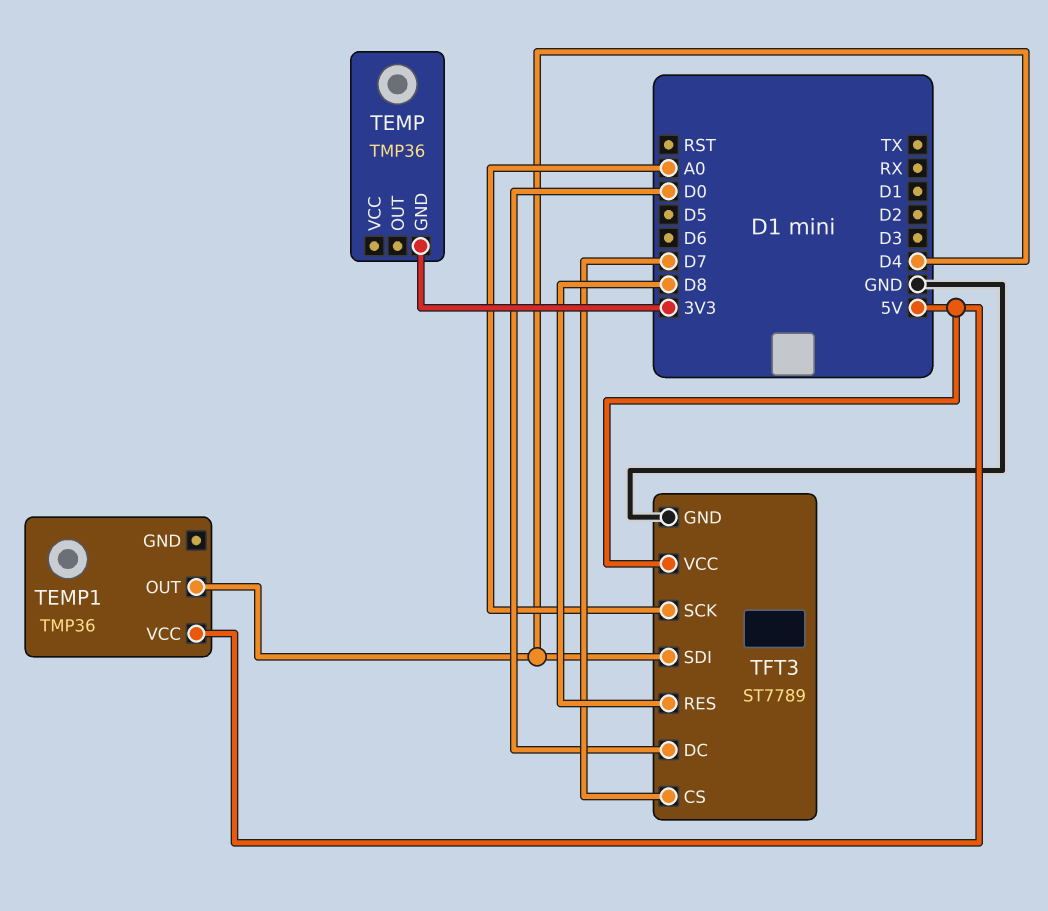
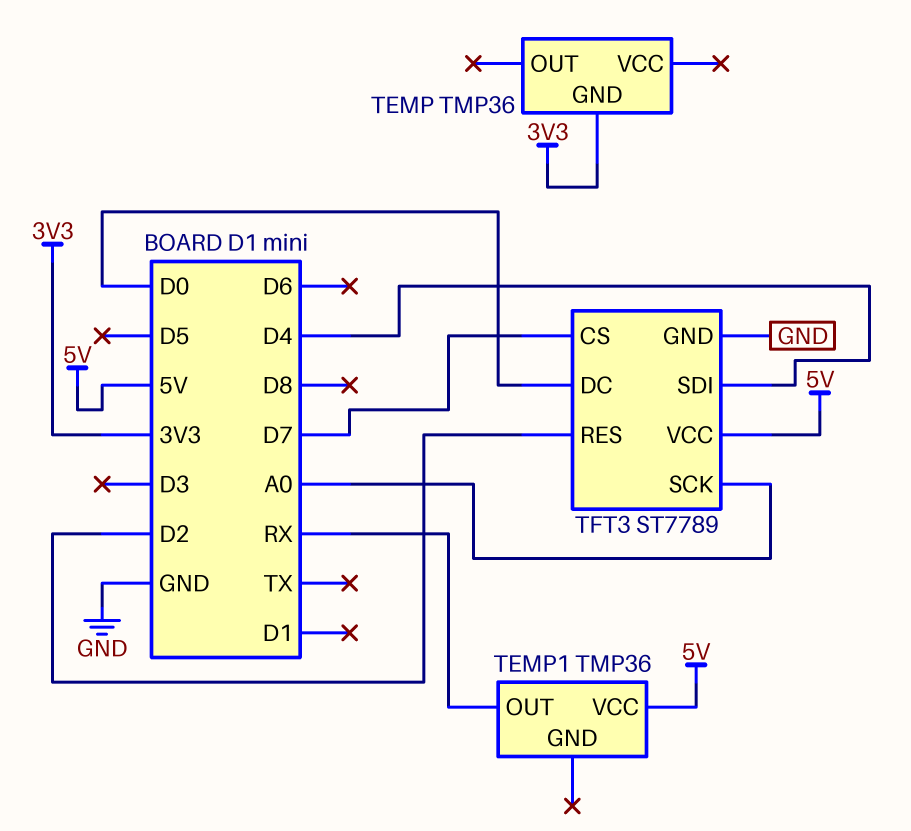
TEMP1 pin OUT: D4 -> RX
TFT3 pin RES: D8 -> D2

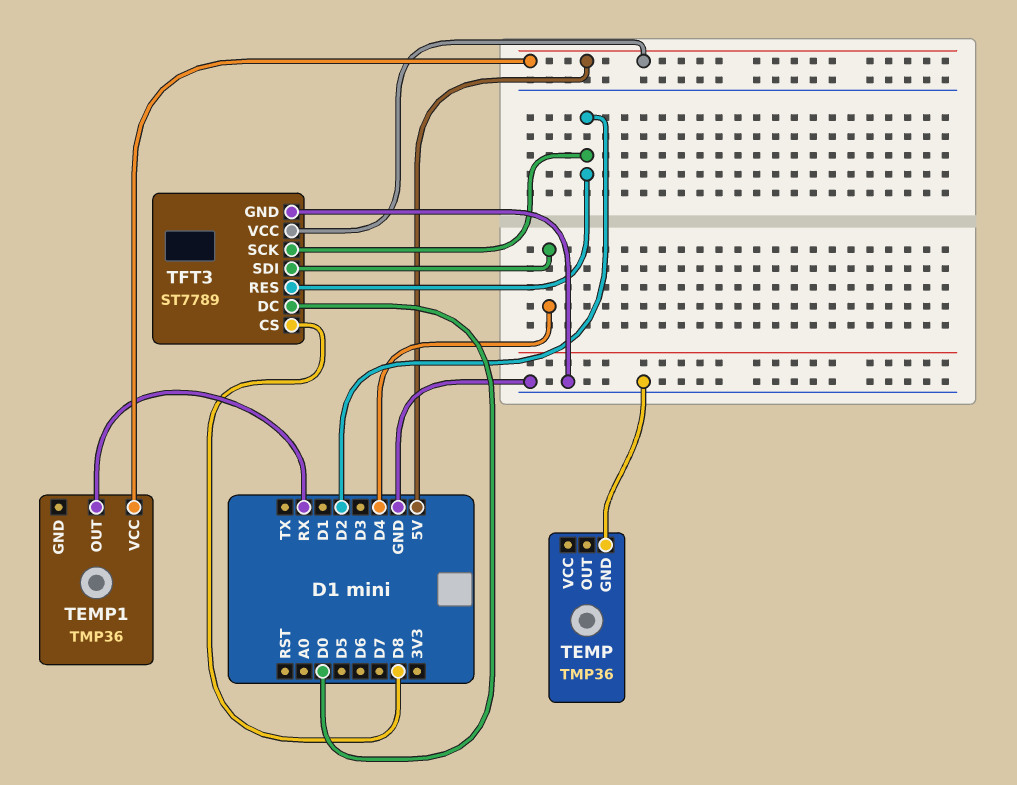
TEMP pin GND: 3V3 -> GND
TFT3 pin CS: D7 -> D8
TFT3 pin SCK: A0 -> D2

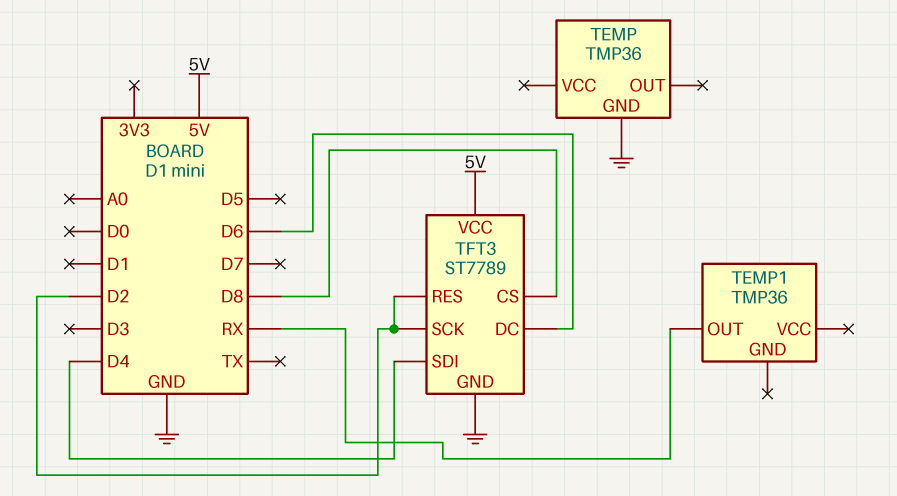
TEMP1 pin VCC: 5V -> none
TFT3 pin DC: D0 -> D6

